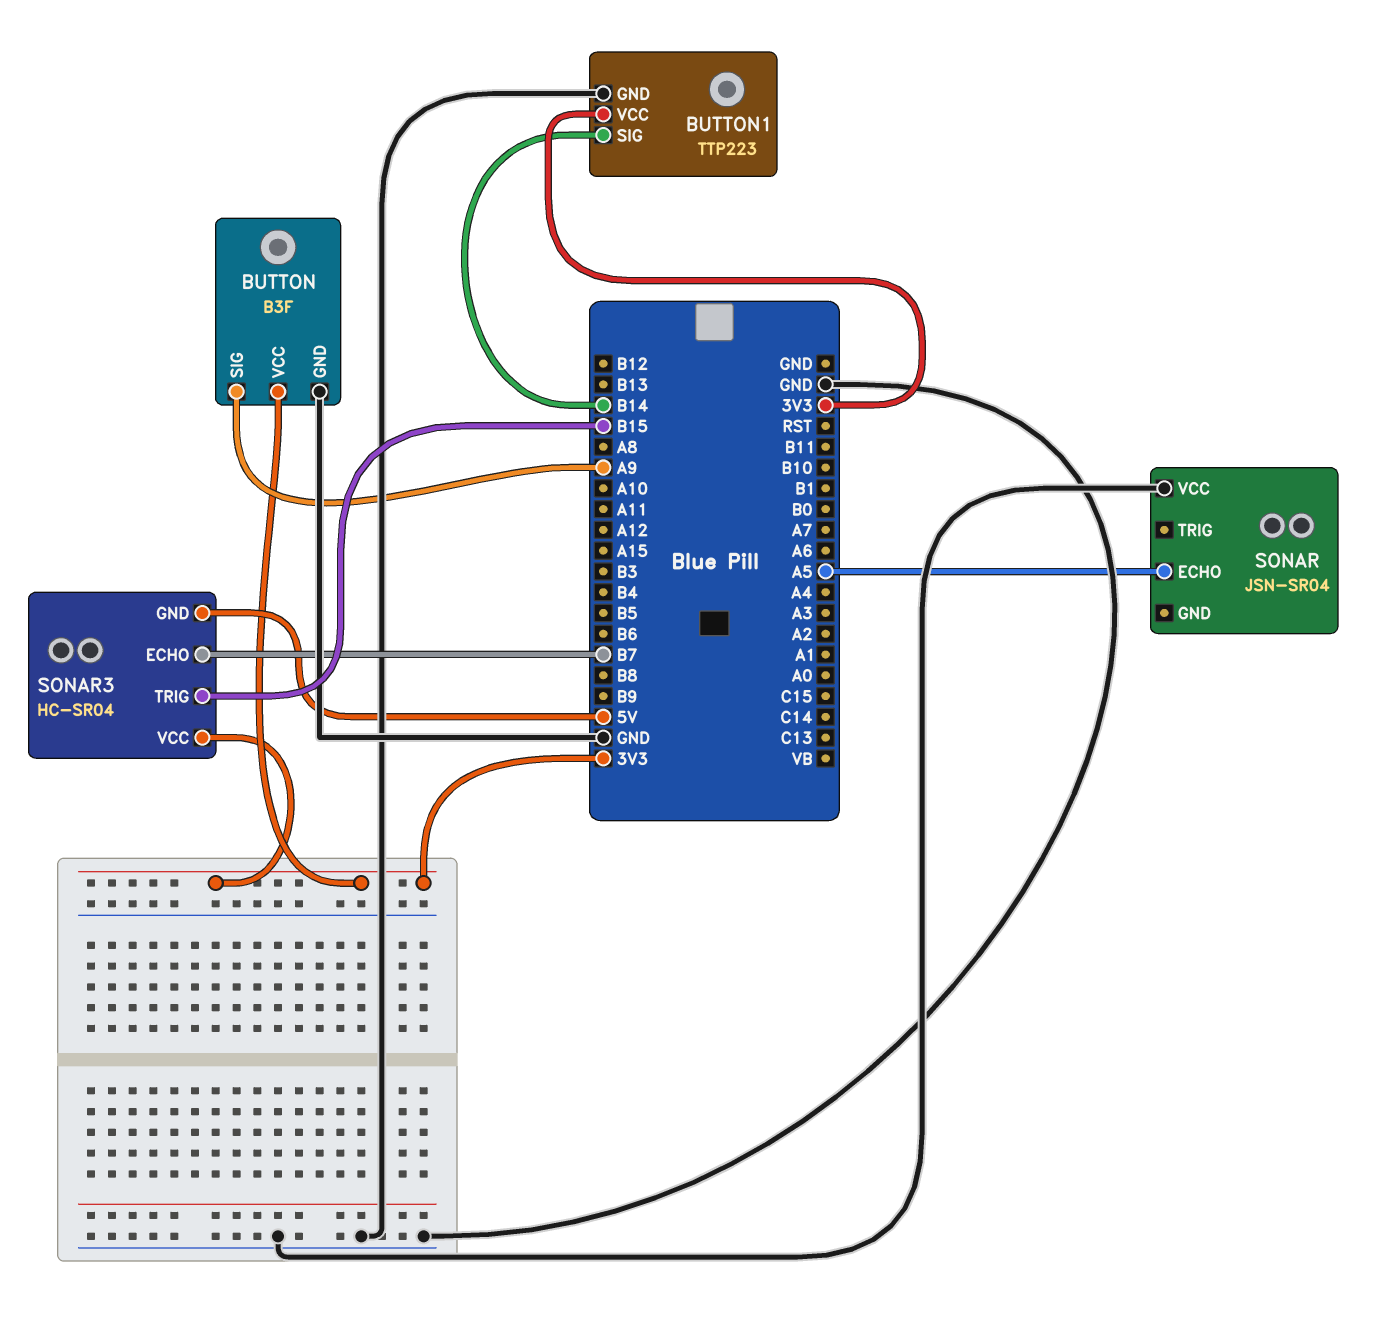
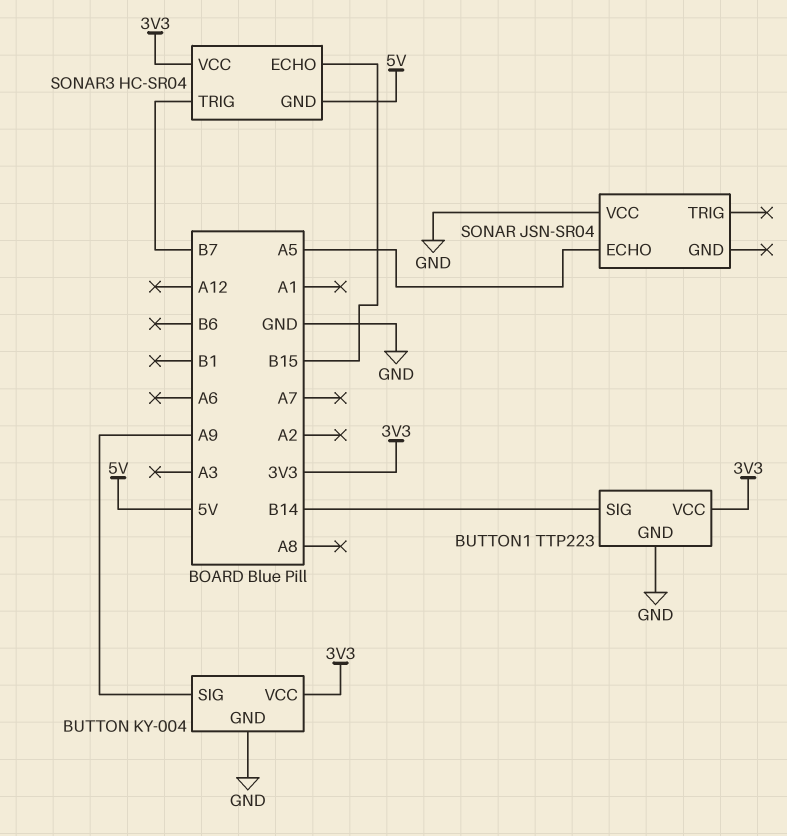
BUTTON: B3F -> KY-004
SONAR3 pin ECHO: B7 -> B15
SONAR3 pin TRIG: B15 -> B7

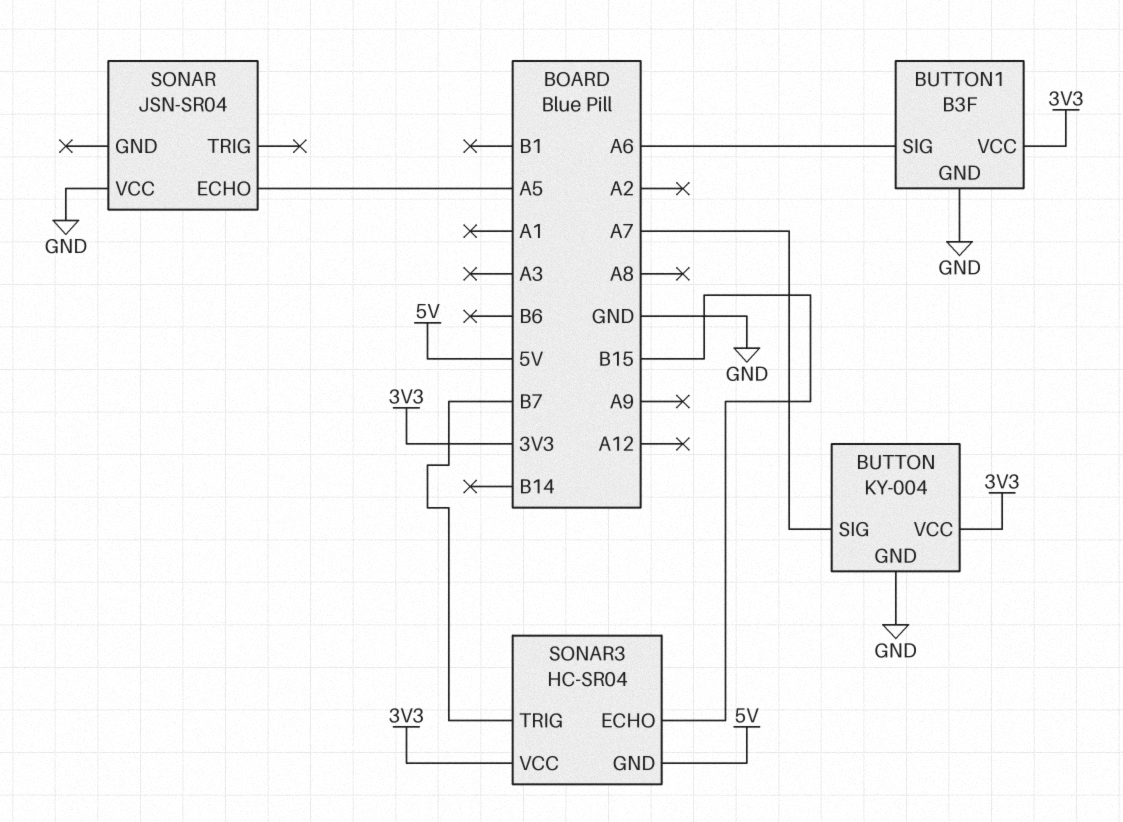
BUTTON pin SIG: A9 -> A7
BUTTON1: TTP223 -> B3F
BUTTON1 pin SIG: B14 -> A6

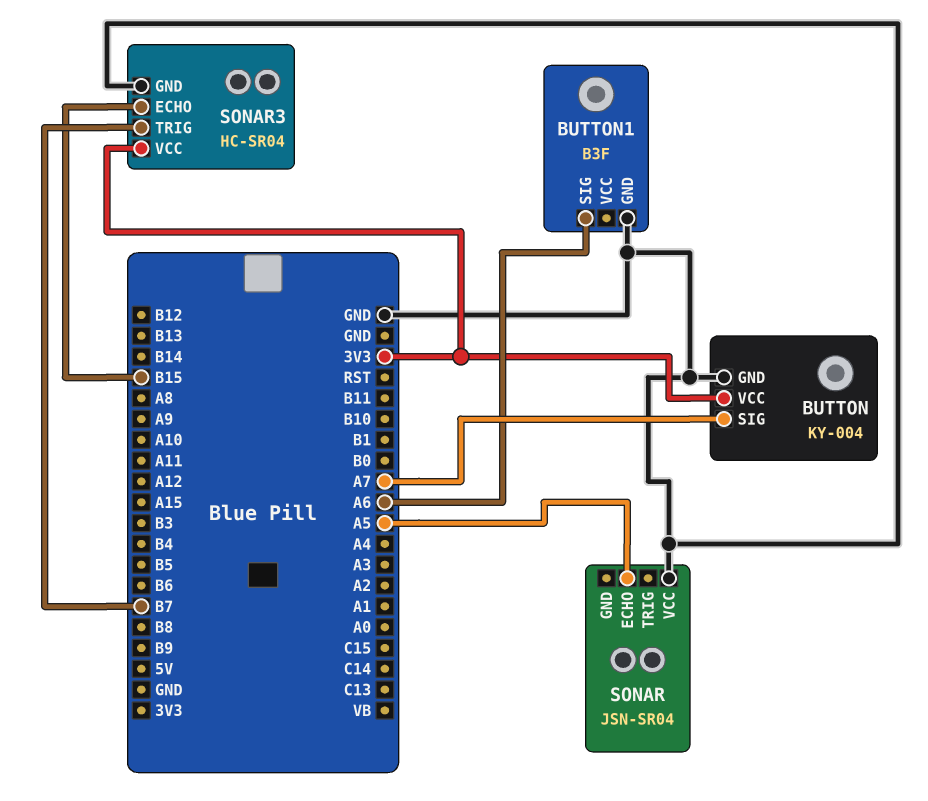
BUTTON1 pin VCC: 3V3 -> none
SONAR3 pin GND: 5V -> GND

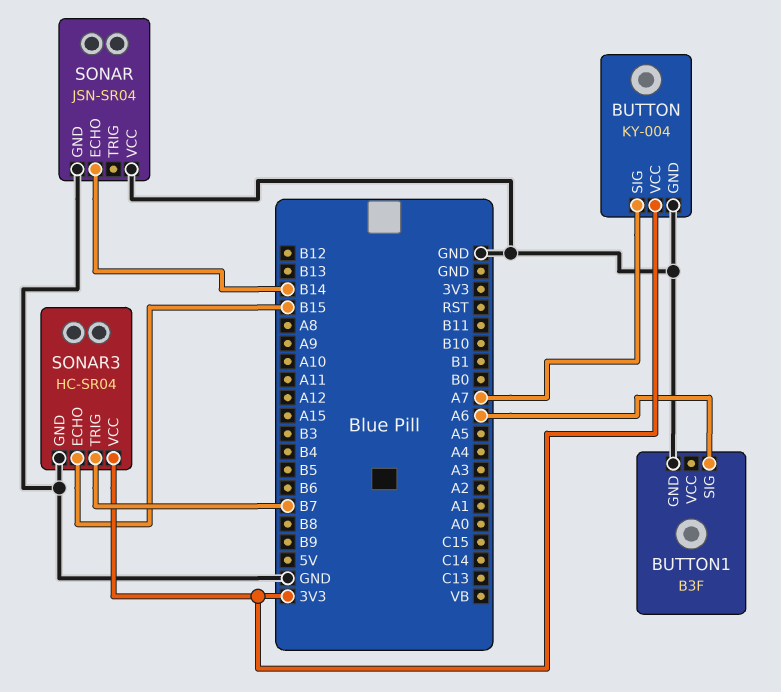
SONAR pin ECHO: A5 -> B14
SONAR pin GND: none -> GND

